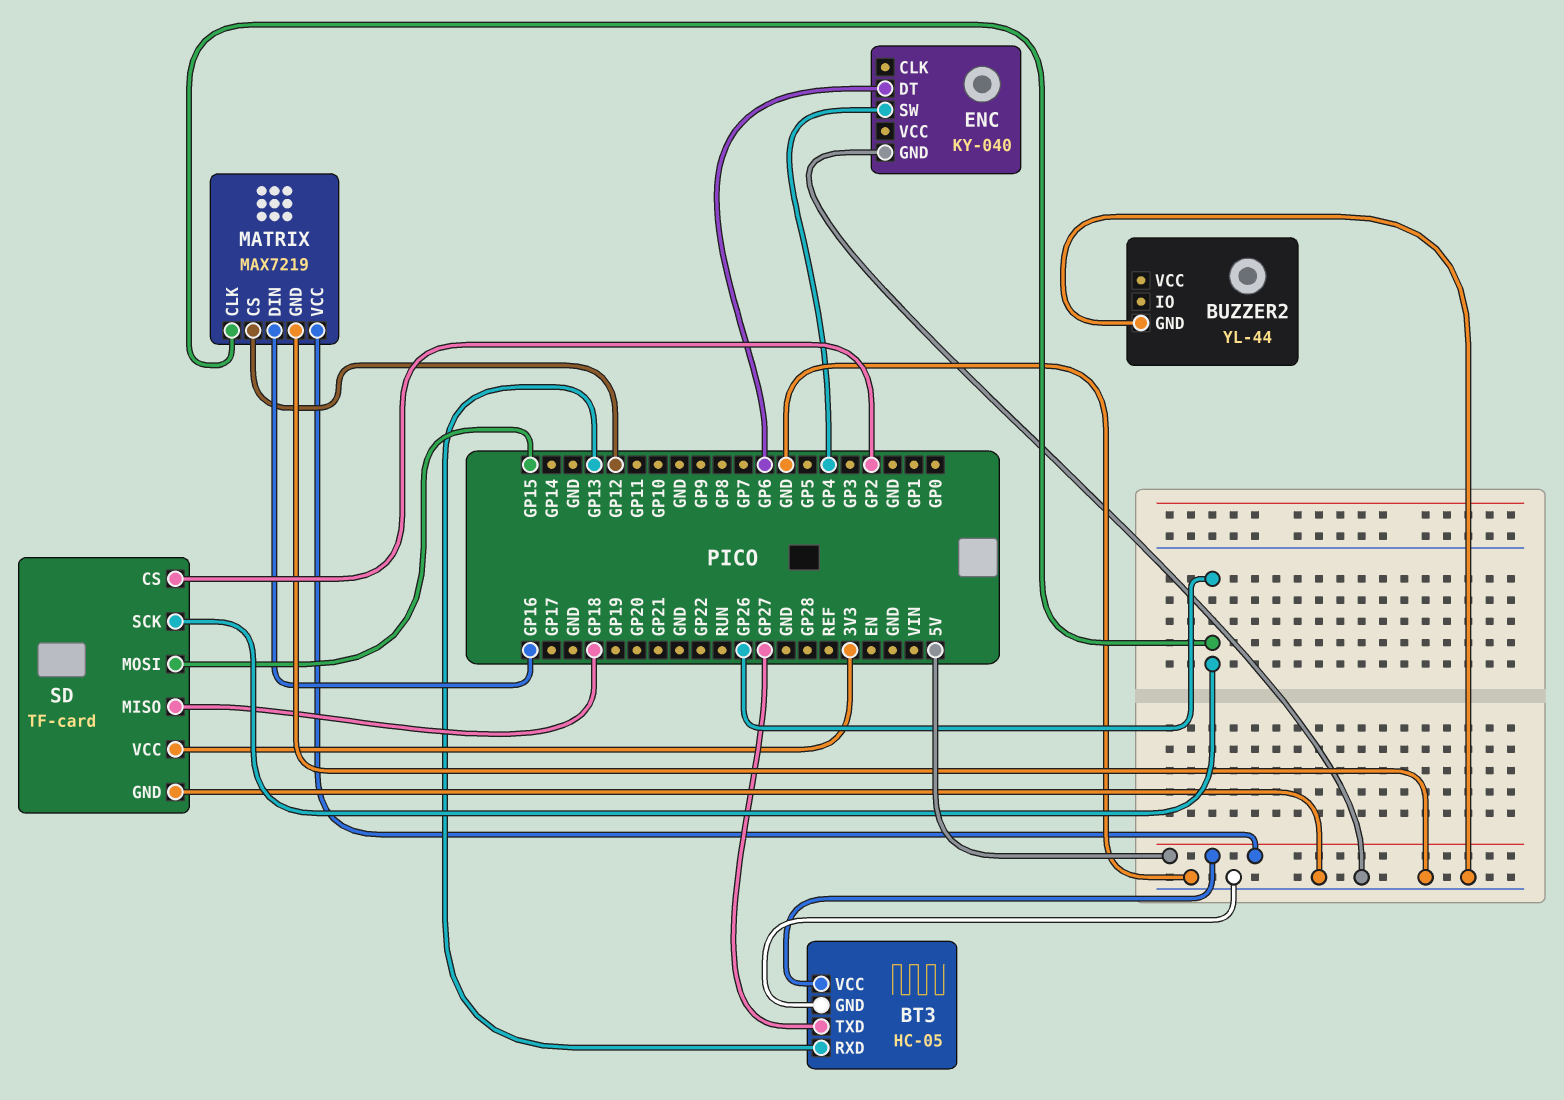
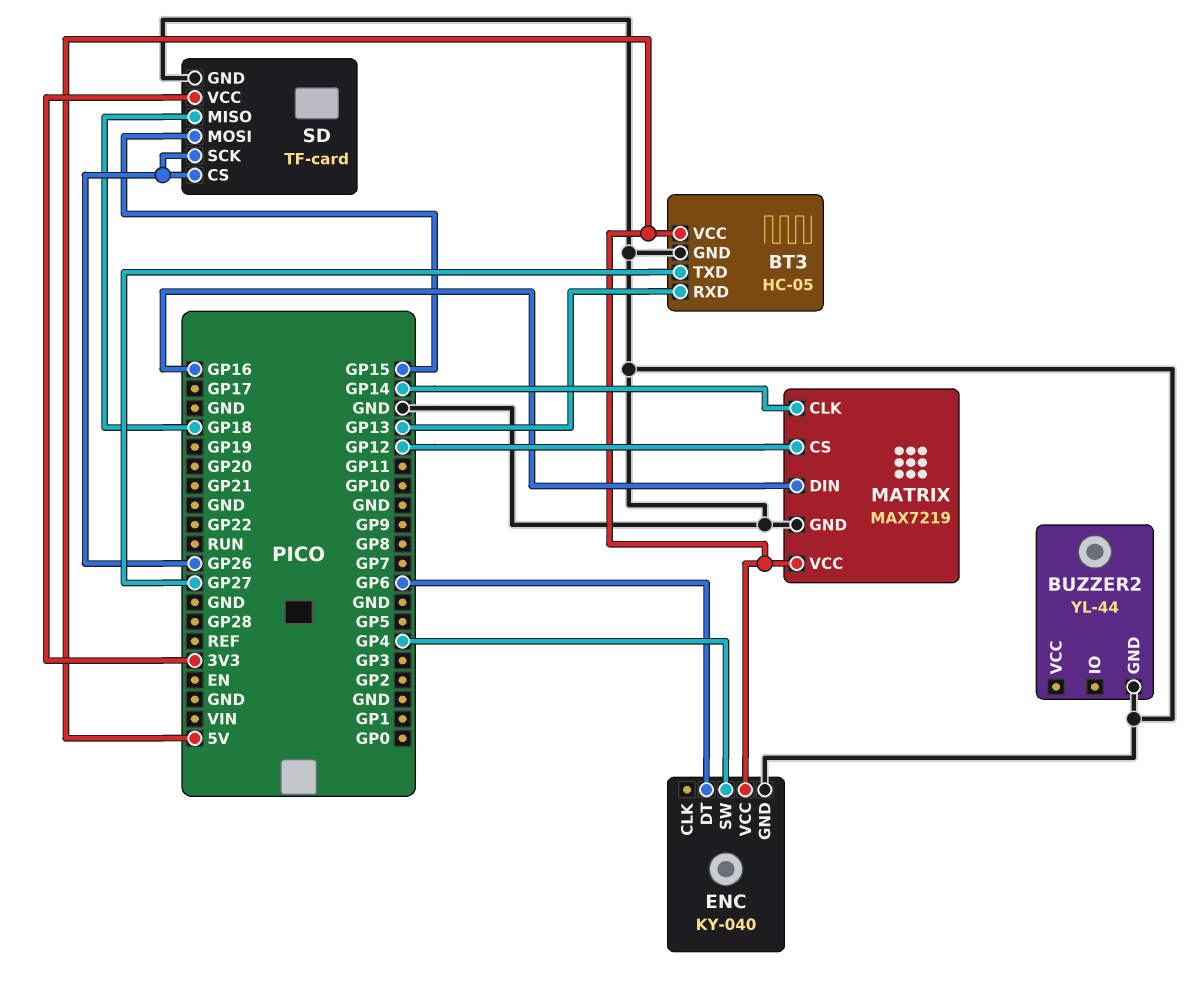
ENC pin VCC: none -> 5V
MATRIX pin CLK: GP26 -> GP14
SD pin CS: GP2 -> GP26

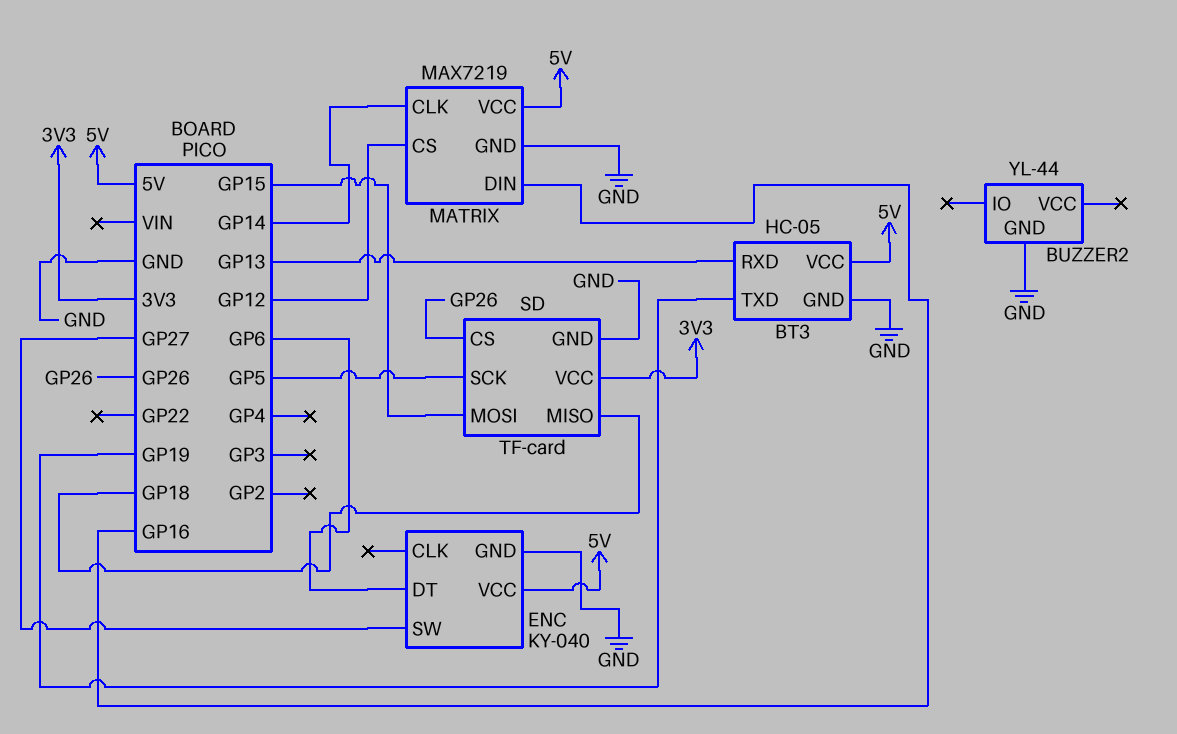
BT3 pin TXD: GP27 -> GP19
ENC pin SW: GP4 -> GP27
SD pin SCK: GP26 -> GP5

